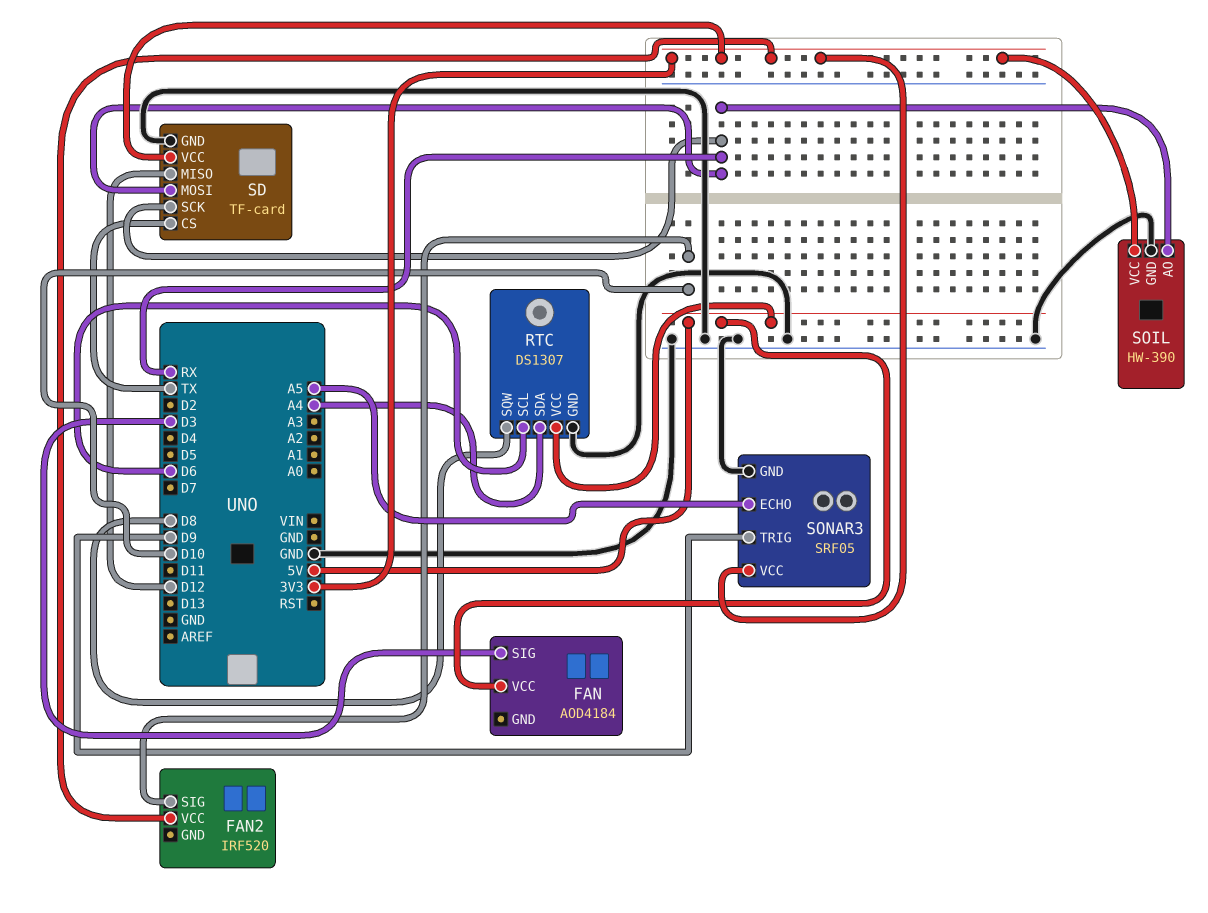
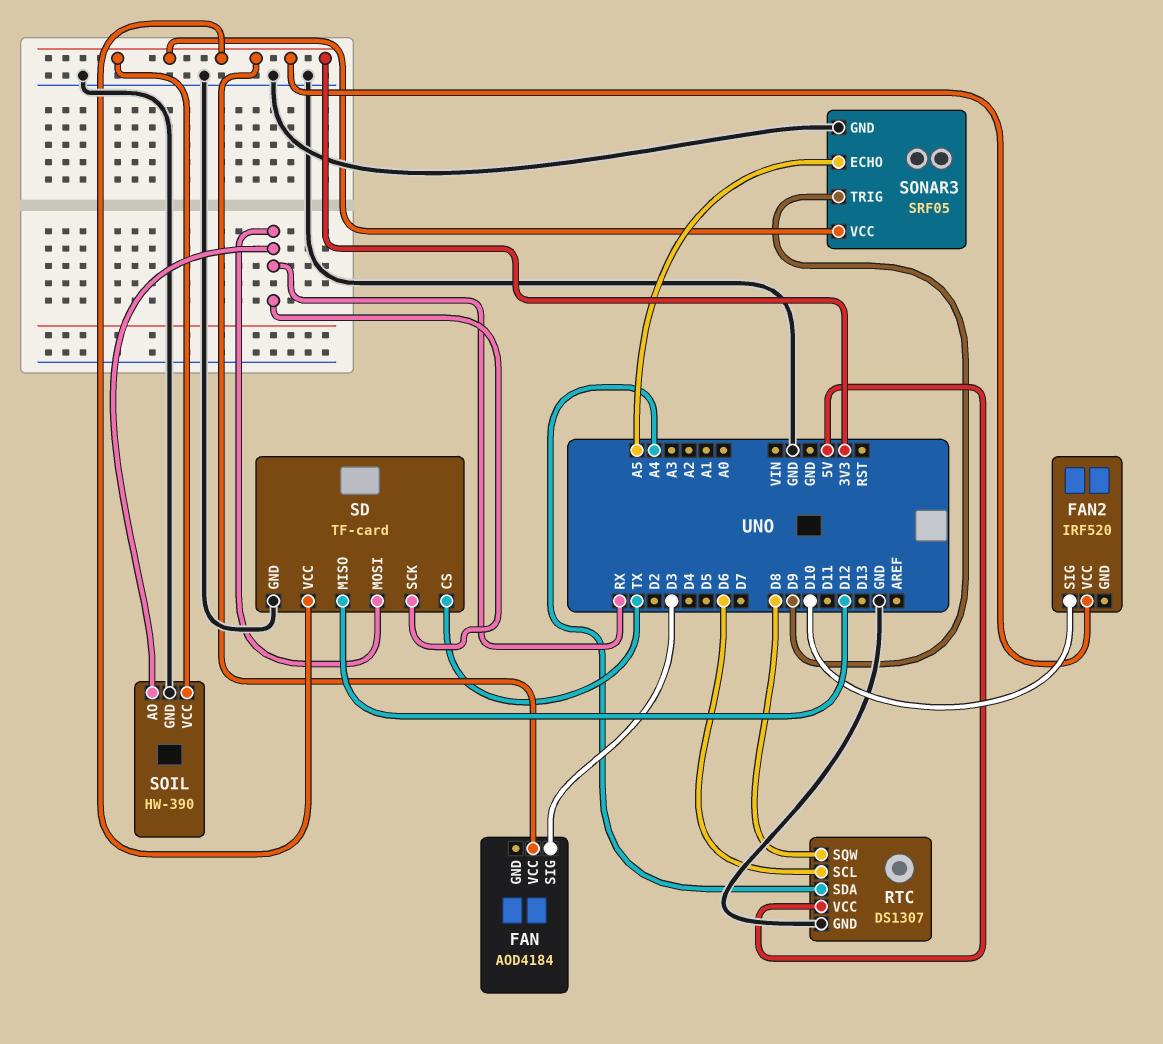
FAN pin VCC: 5V -> 3V3

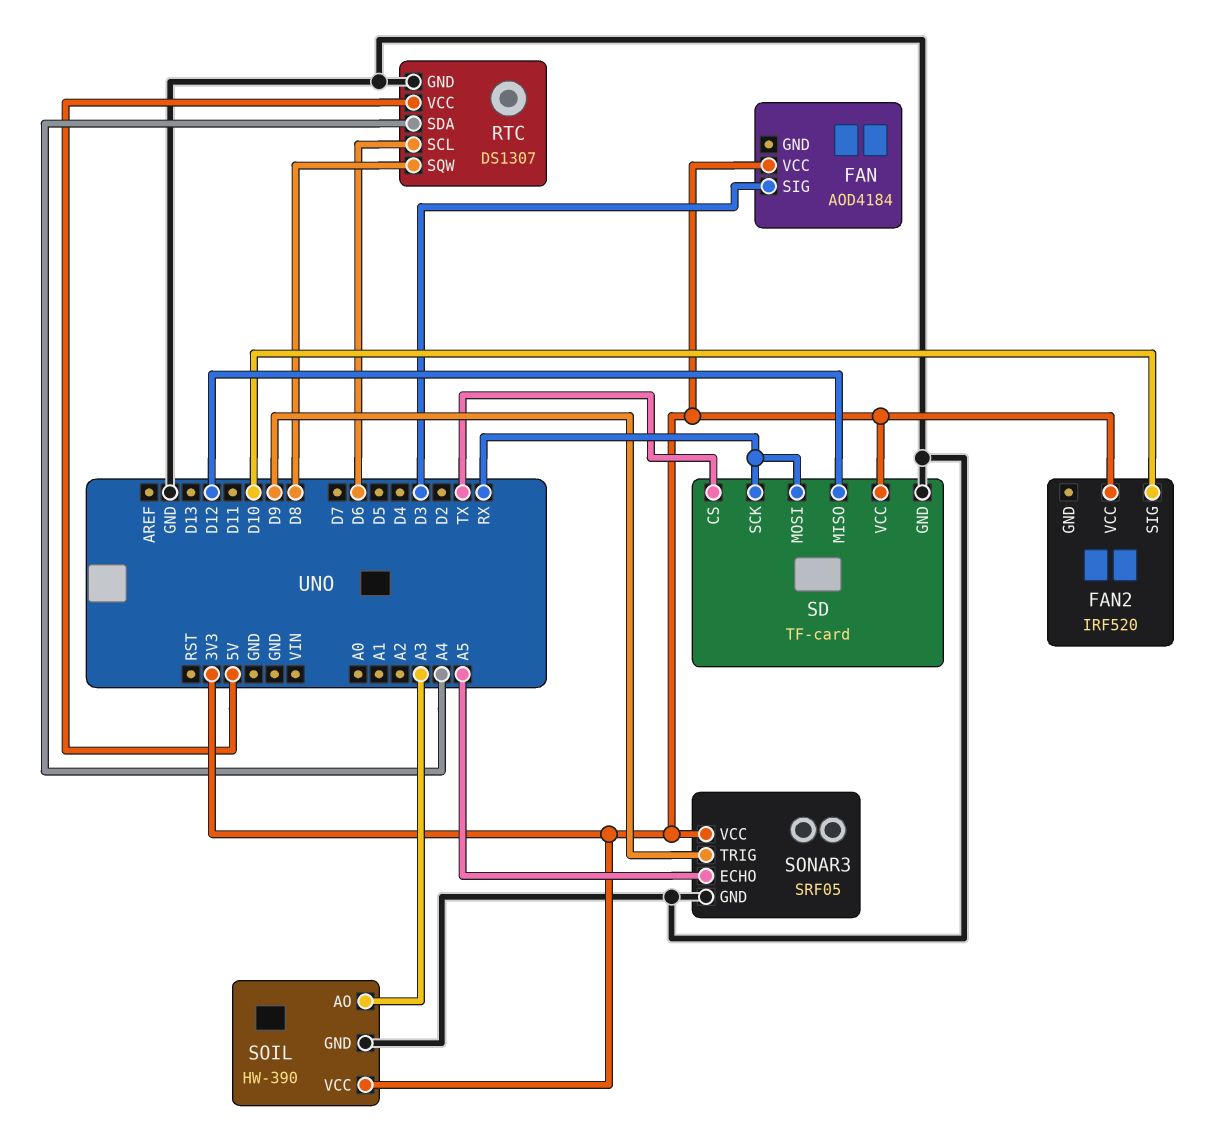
SOIL pin AO: RX -> A3

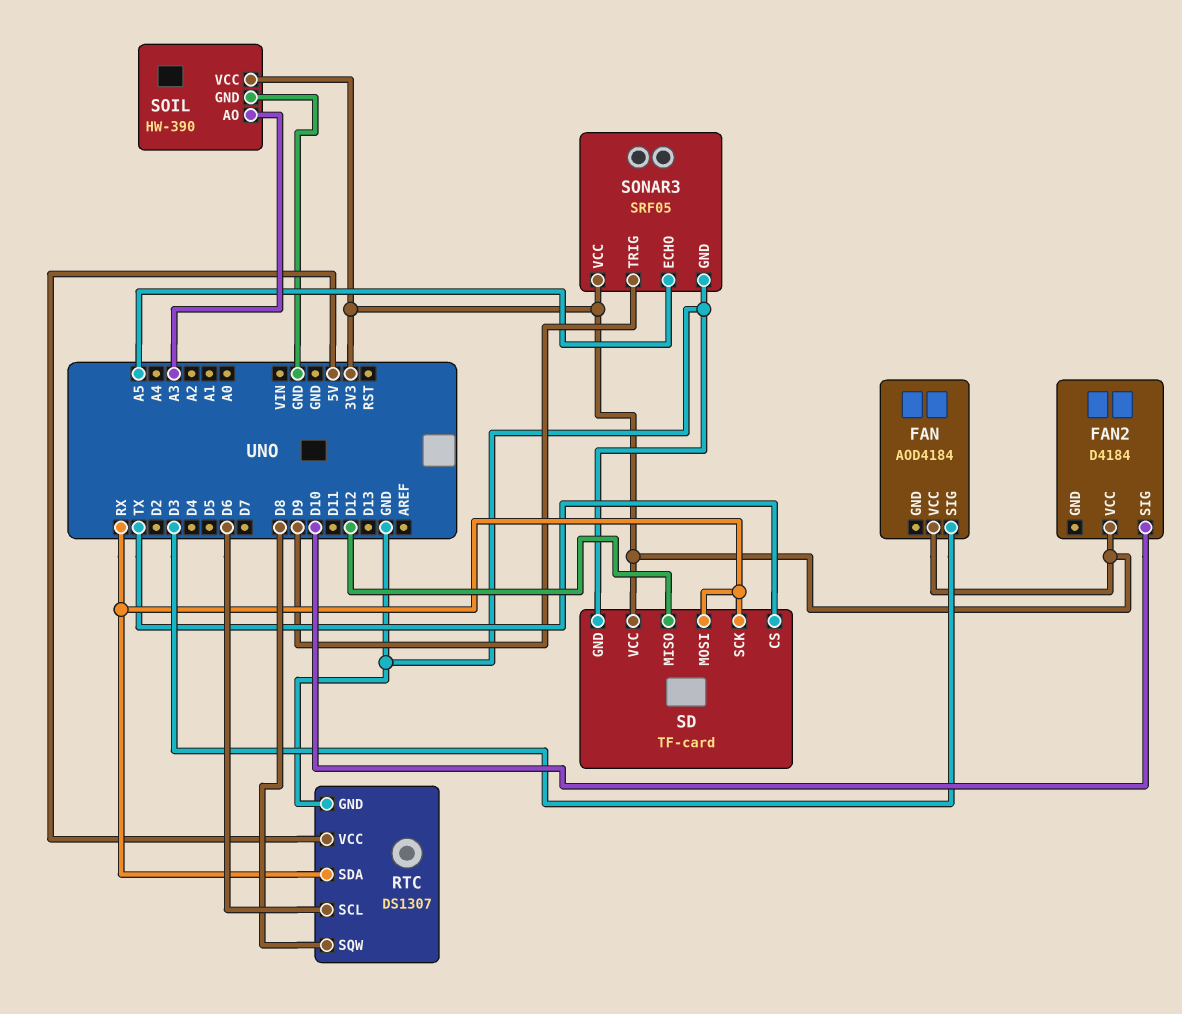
FAN2: IRF520 -> D4184
RTC pin SDA: A4 -> RX

